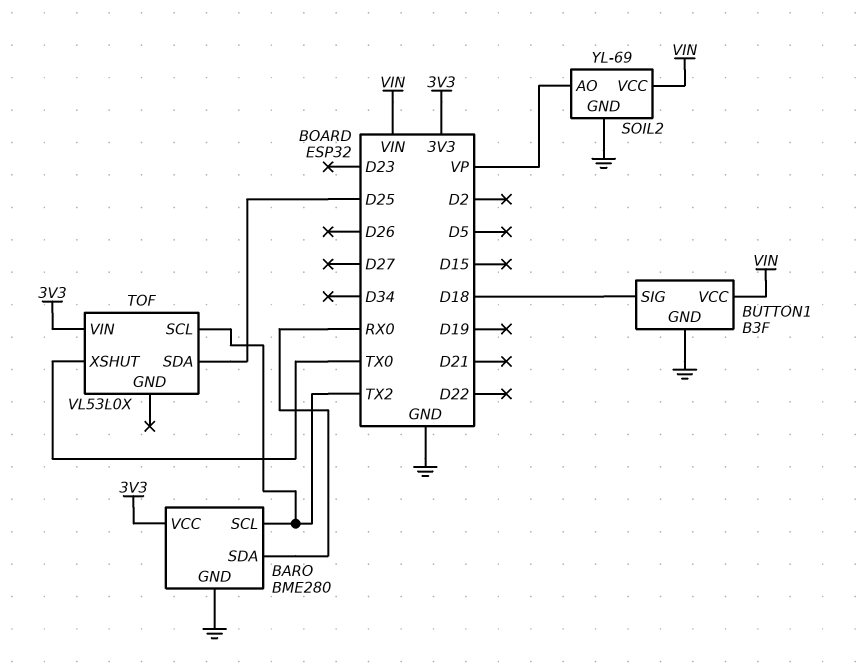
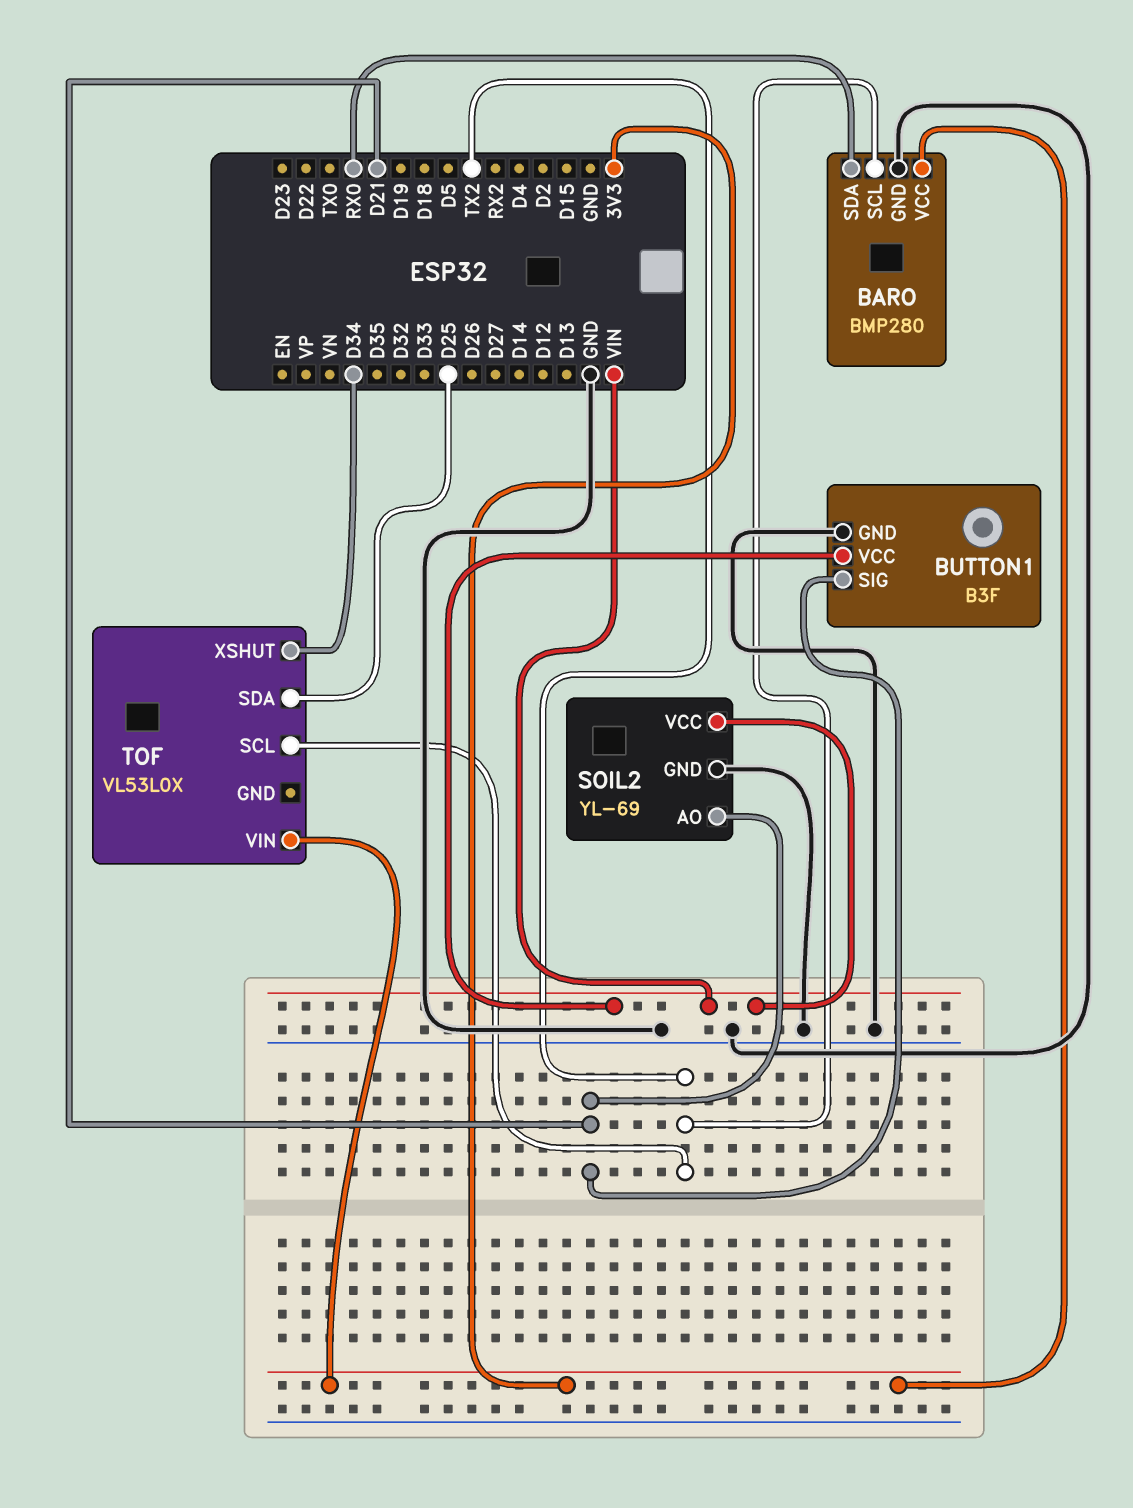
BARO: BME280 -> BMP280
BUTTON1 pin SIG: D18 -> D21
SOIL2 pin AO: VP -> D21
TOF pin XSHUT: TX0 -> D34

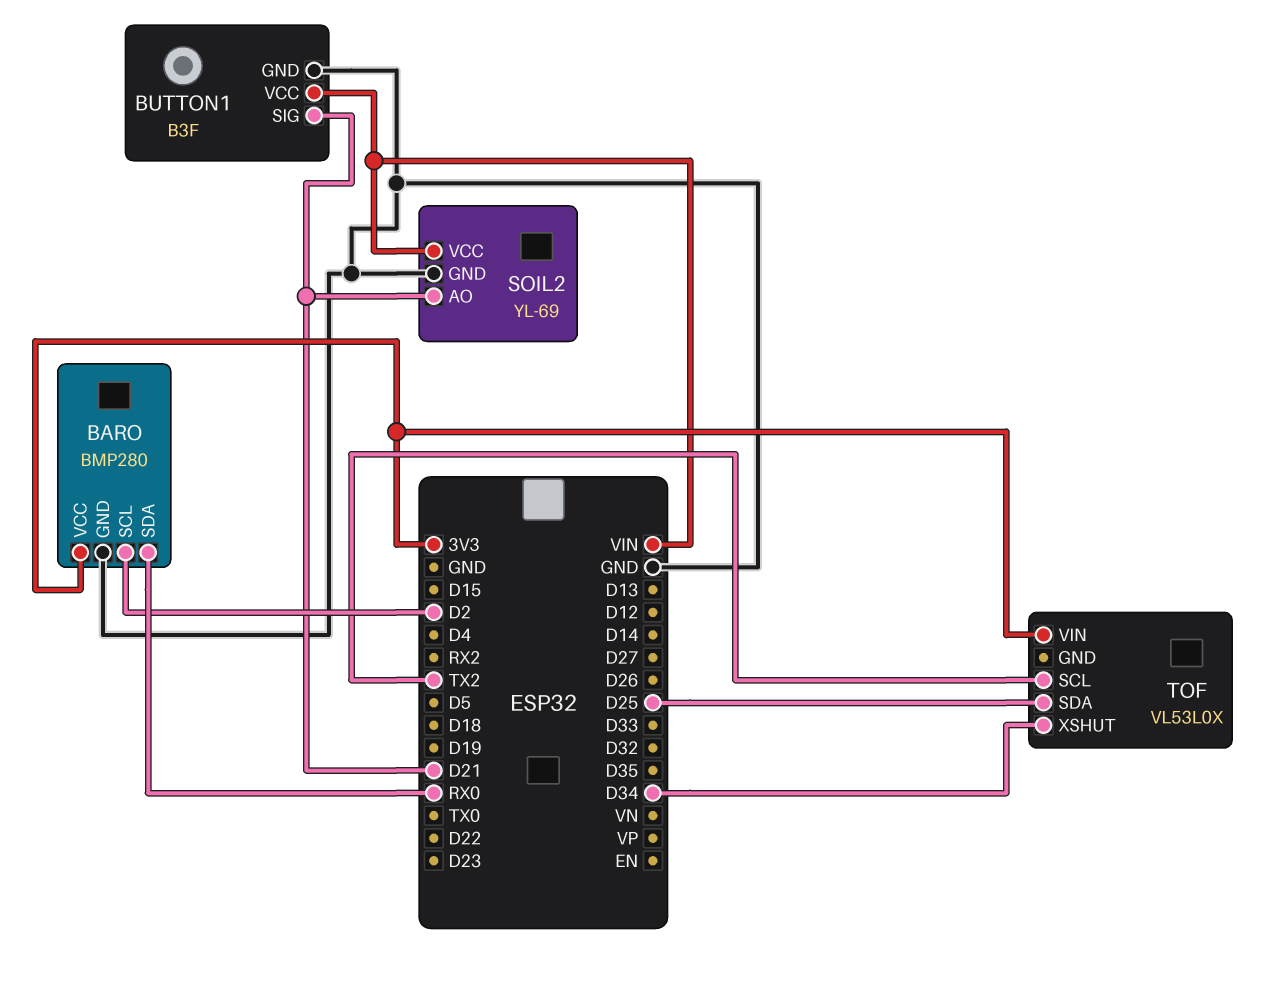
BARO pin SCL: TX2 -> D2

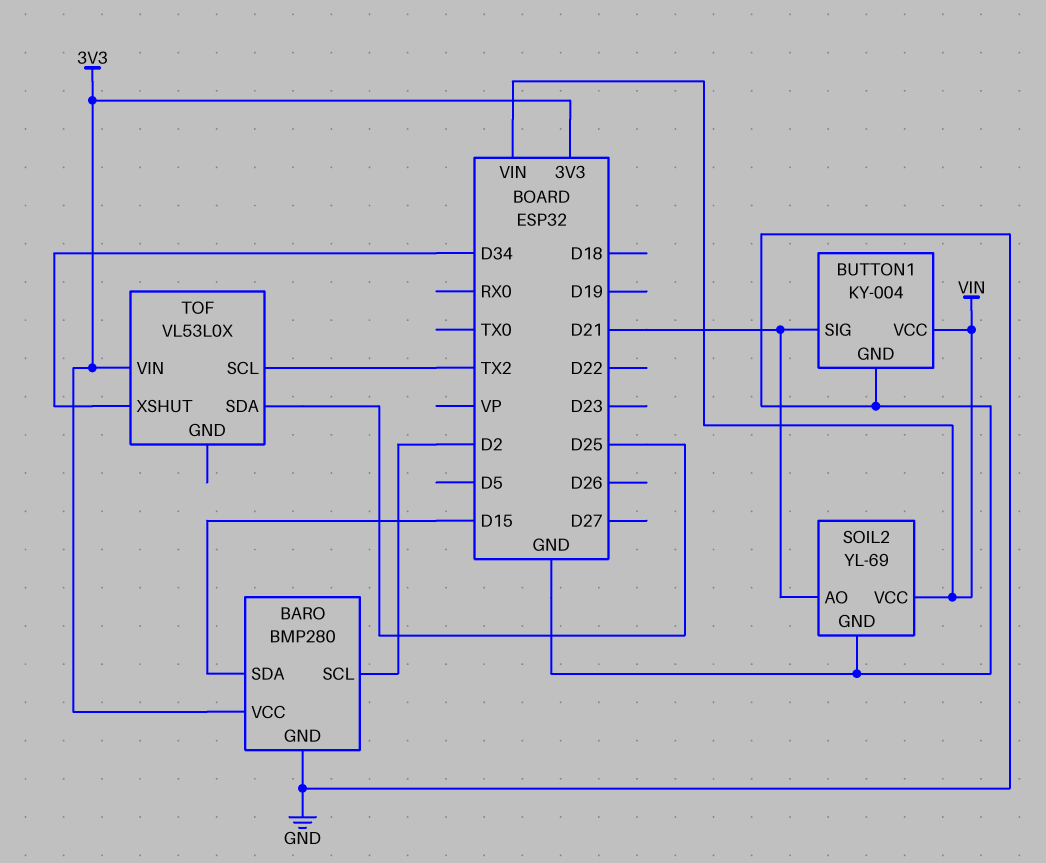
BARO pin SDA: RX0 -> D15
BUTTON1: B3F -> KY-004

